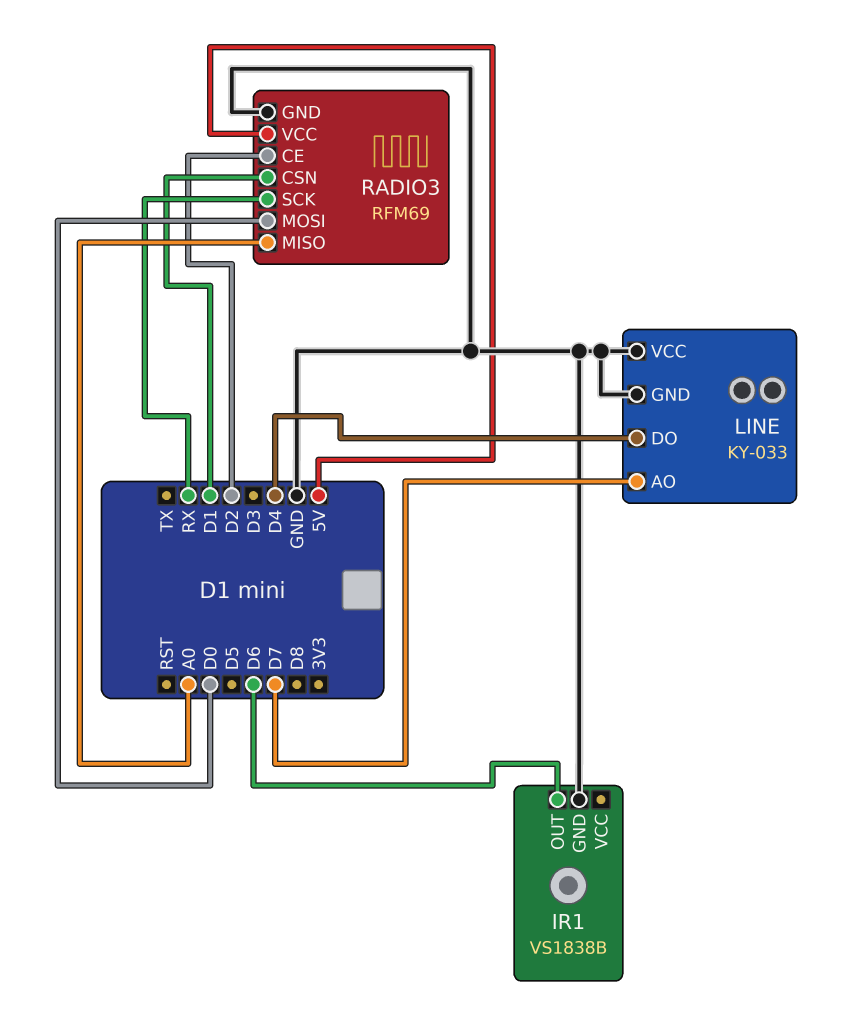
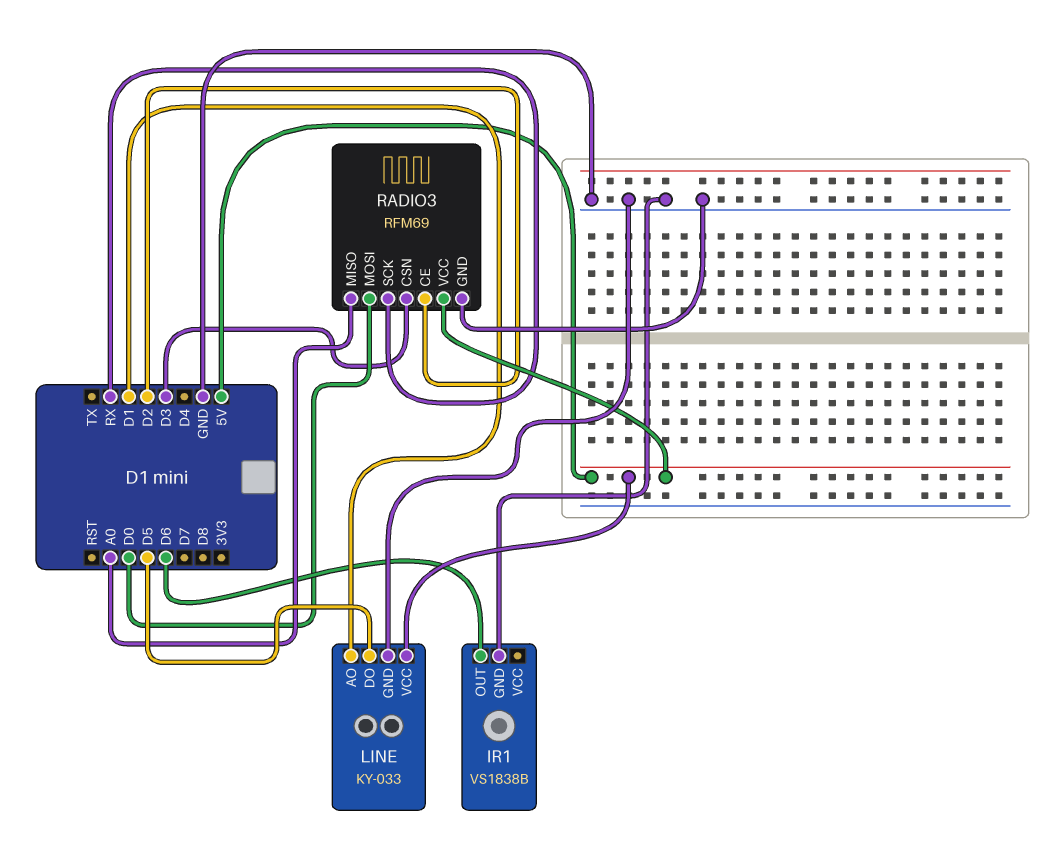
LINE pin AO: D7 -> D1
LINE pin DO: D4 -> D5
LINE pin VCC: GND -> 5V
RADIO3 pin CSN: D1 -> D3

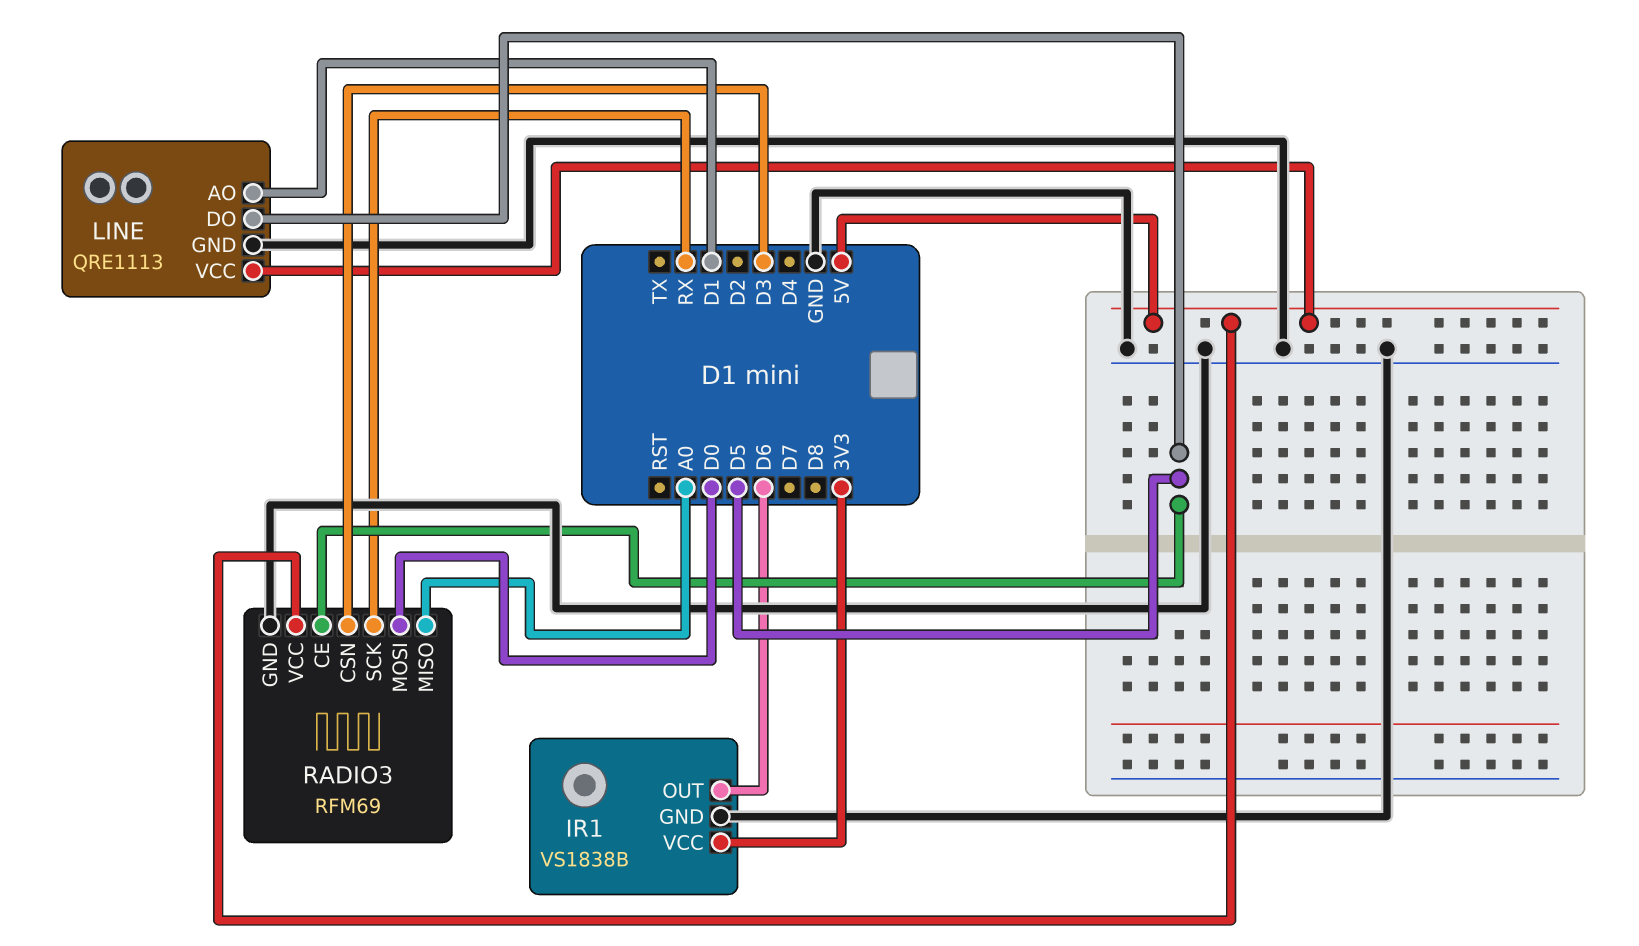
IR1 pin VCC: none -> 3V3
LINE: KY-033 -> QRE1113
RADIO3 pin CE: D2 -> D5

